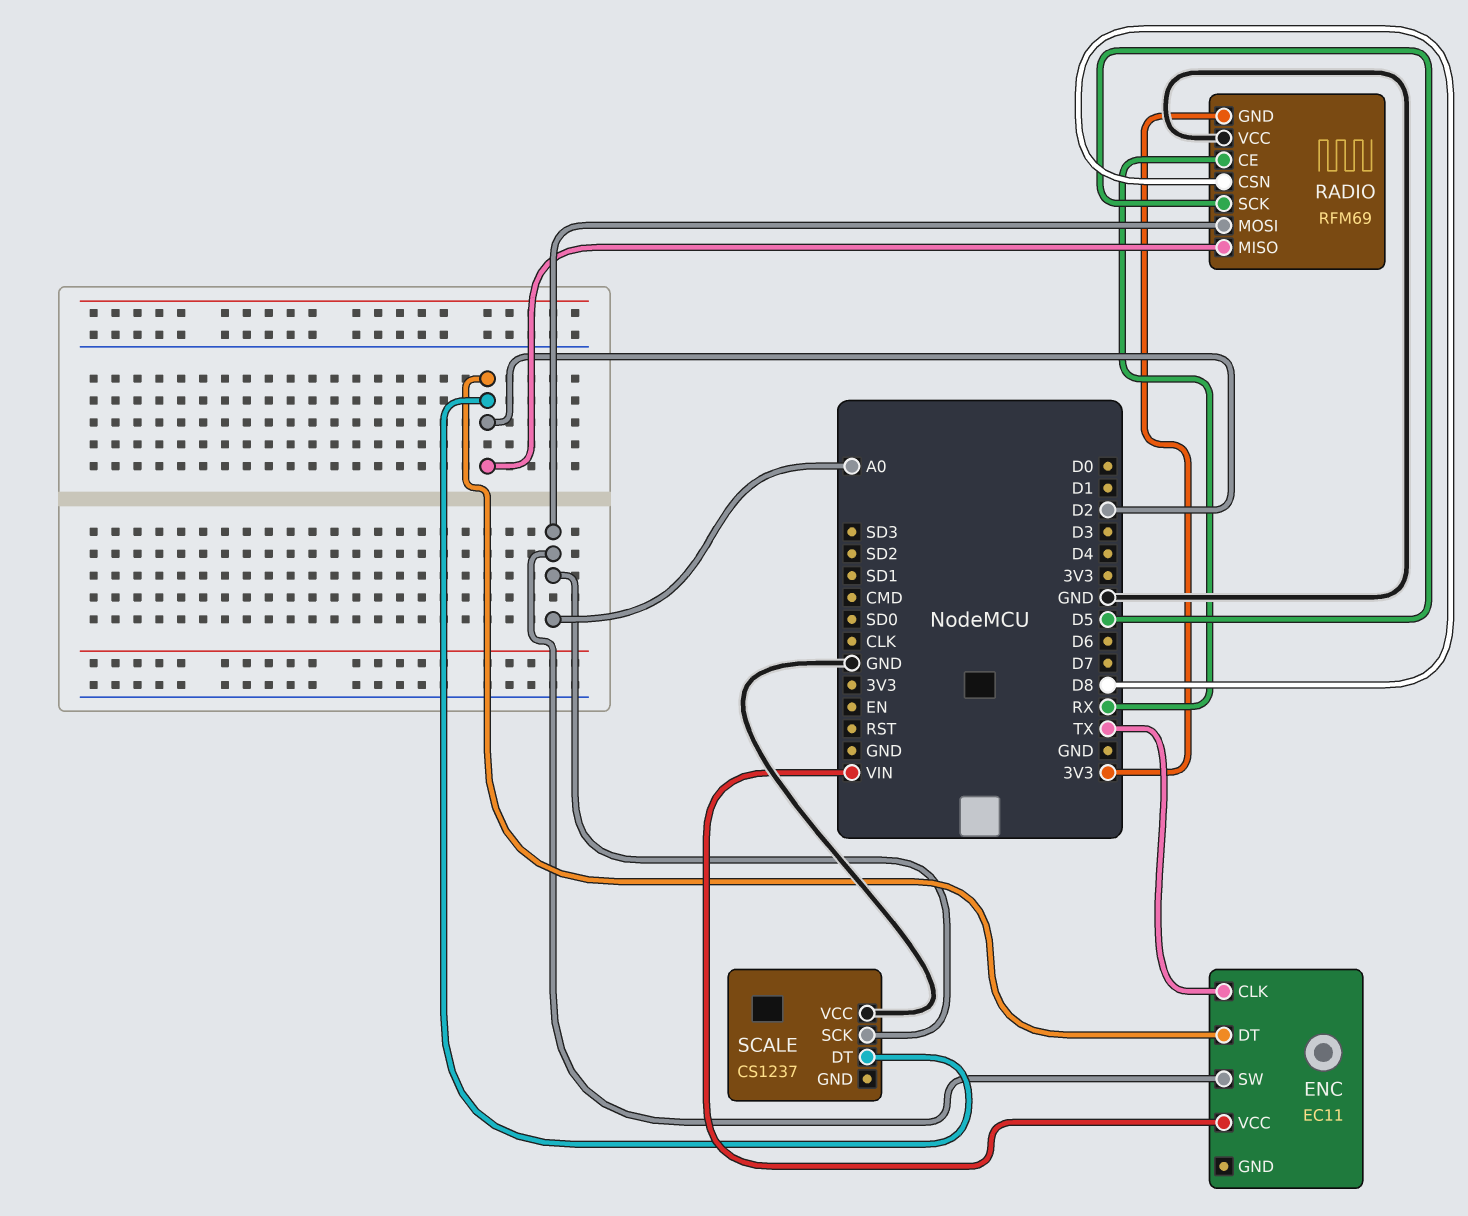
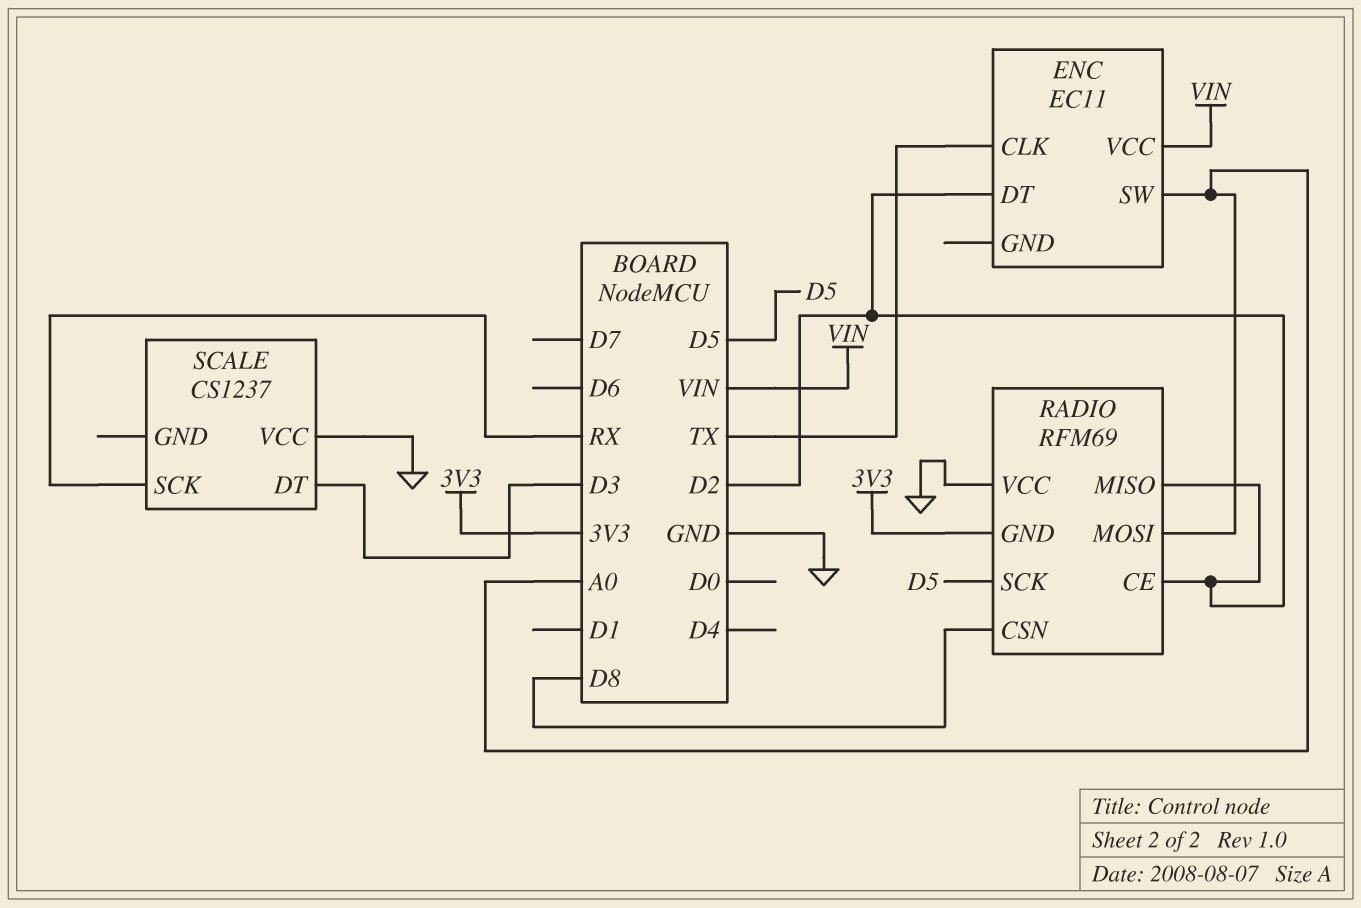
RADIO pin CE: RX -> D2
SCALE pin DT: D2 -> D3
SCALE pin SCK: A0 -> RX

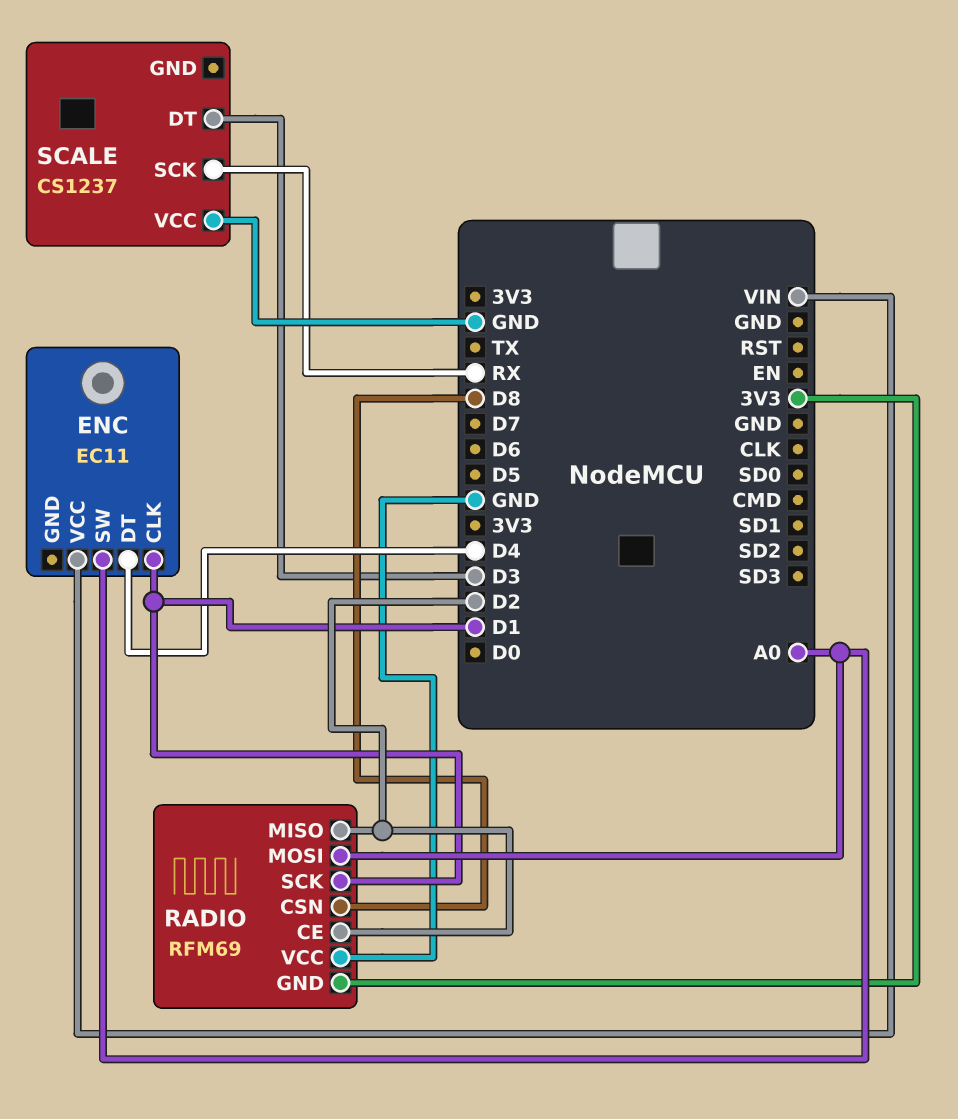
ENC pin CLK: TX -> D1
ENC pin DT: D2 -> D4
RADIO pin SCK: D5 -> D1

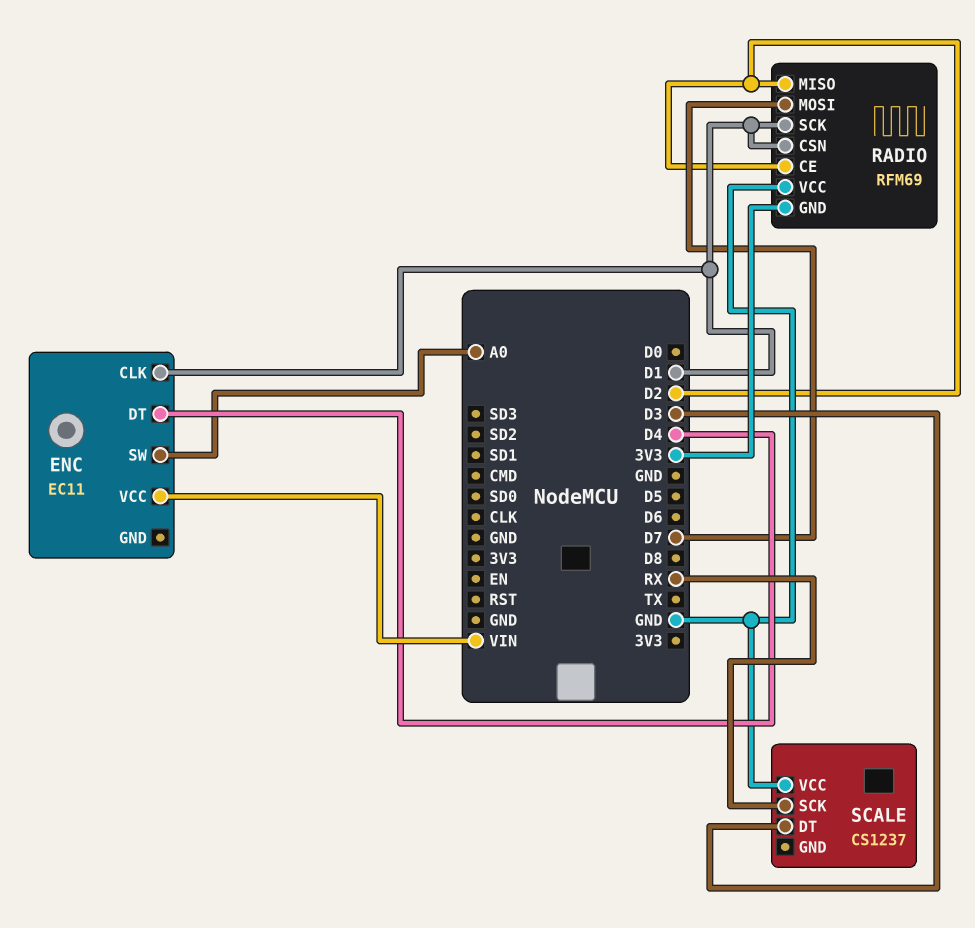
RADIO pin CSN: D8 -> D1
RADIO pin MOSI: A0 -> D7

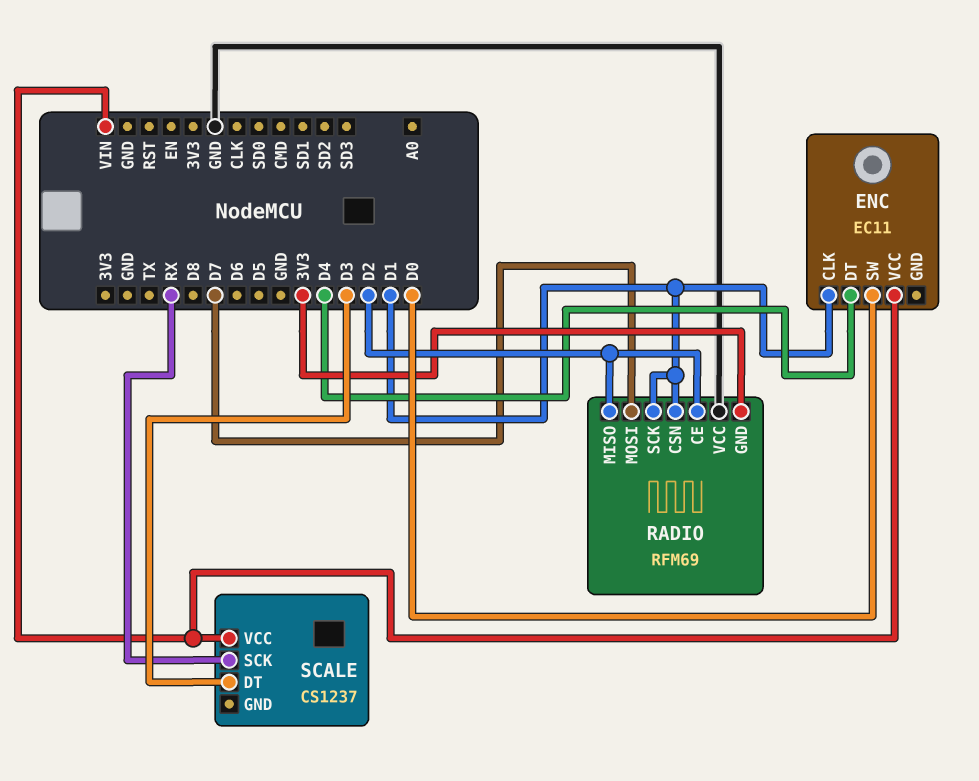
ENC pin SW: A0 -> D0
SCALE pin VCC: GND -> VIN

